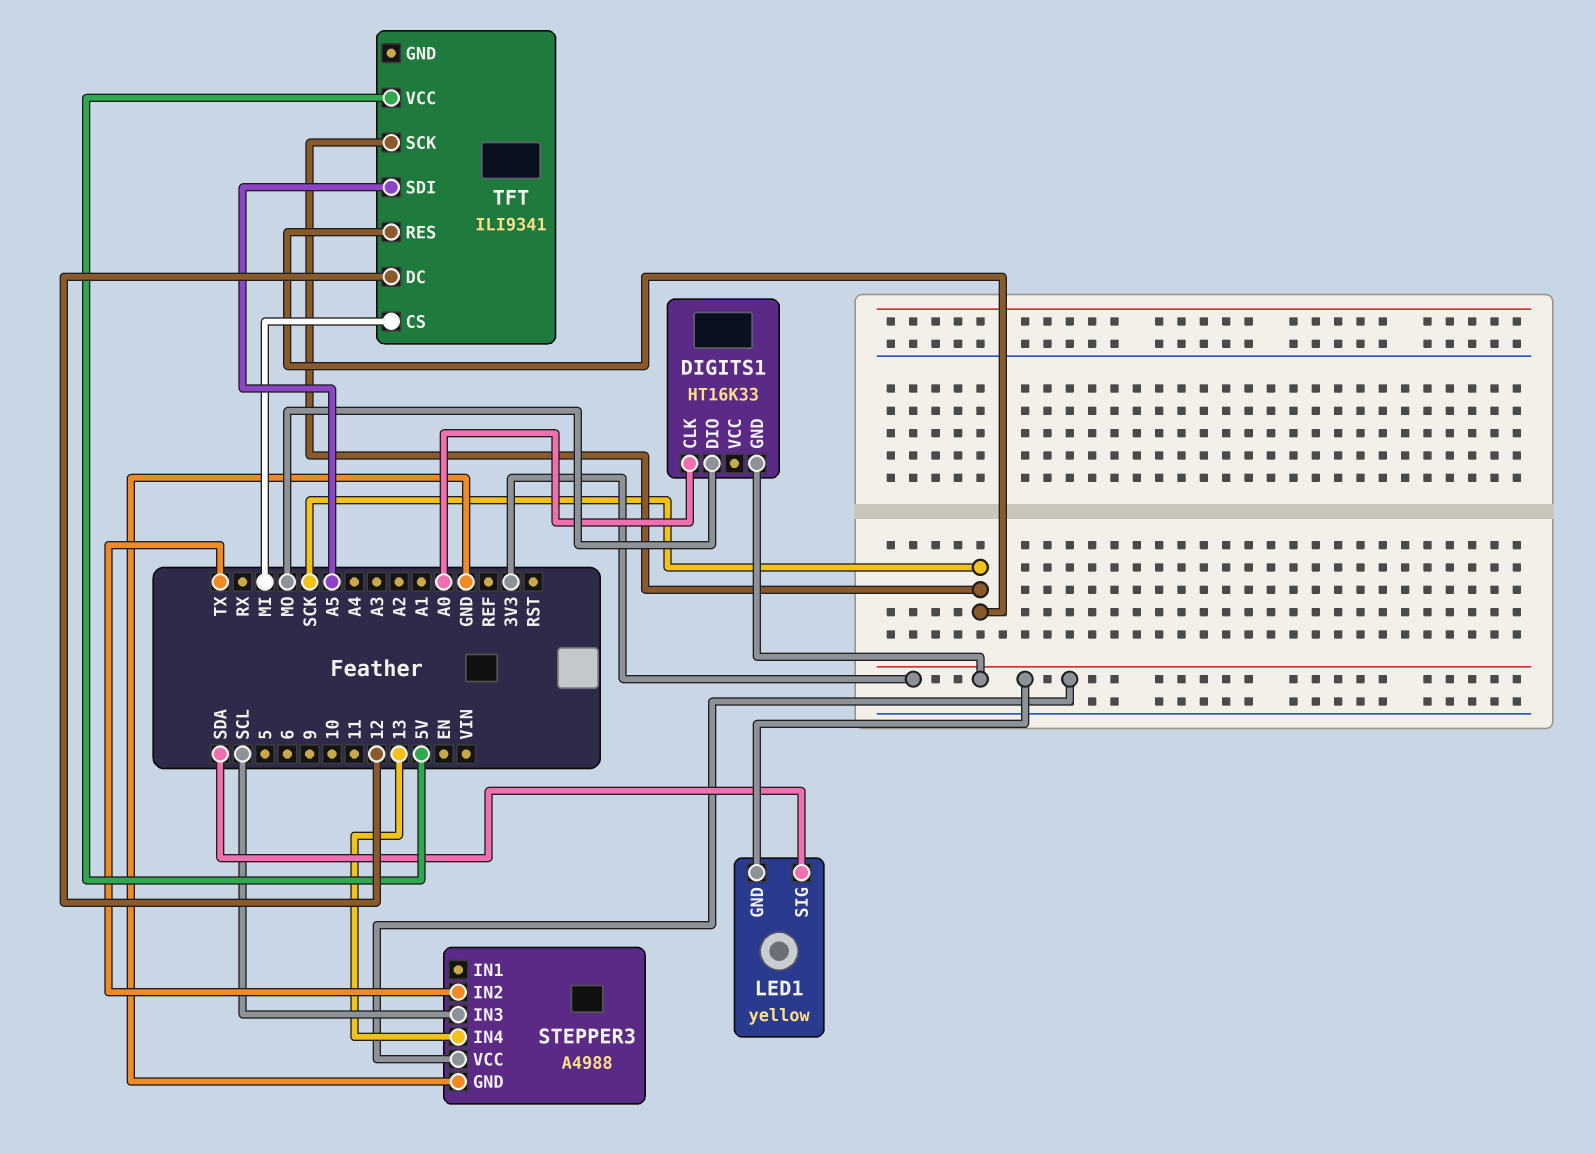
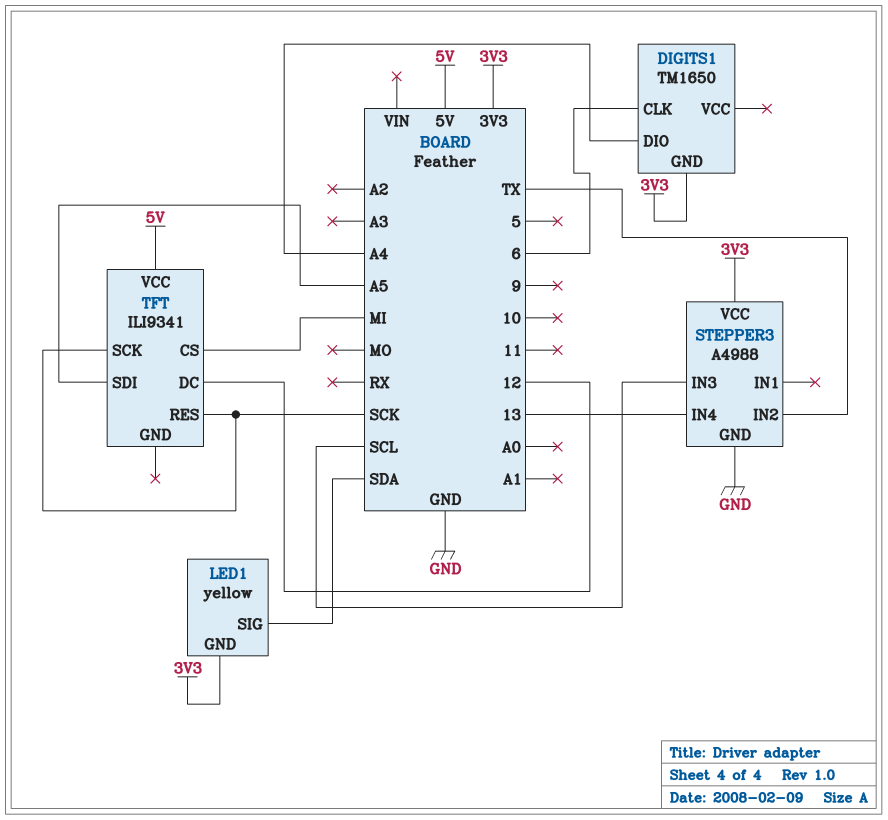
DIGITS1: HT16K33 -> TM1650
DIGITS1 pin CLK: A0 -> 6
DIGITS1 pin DIO: MO -> A4

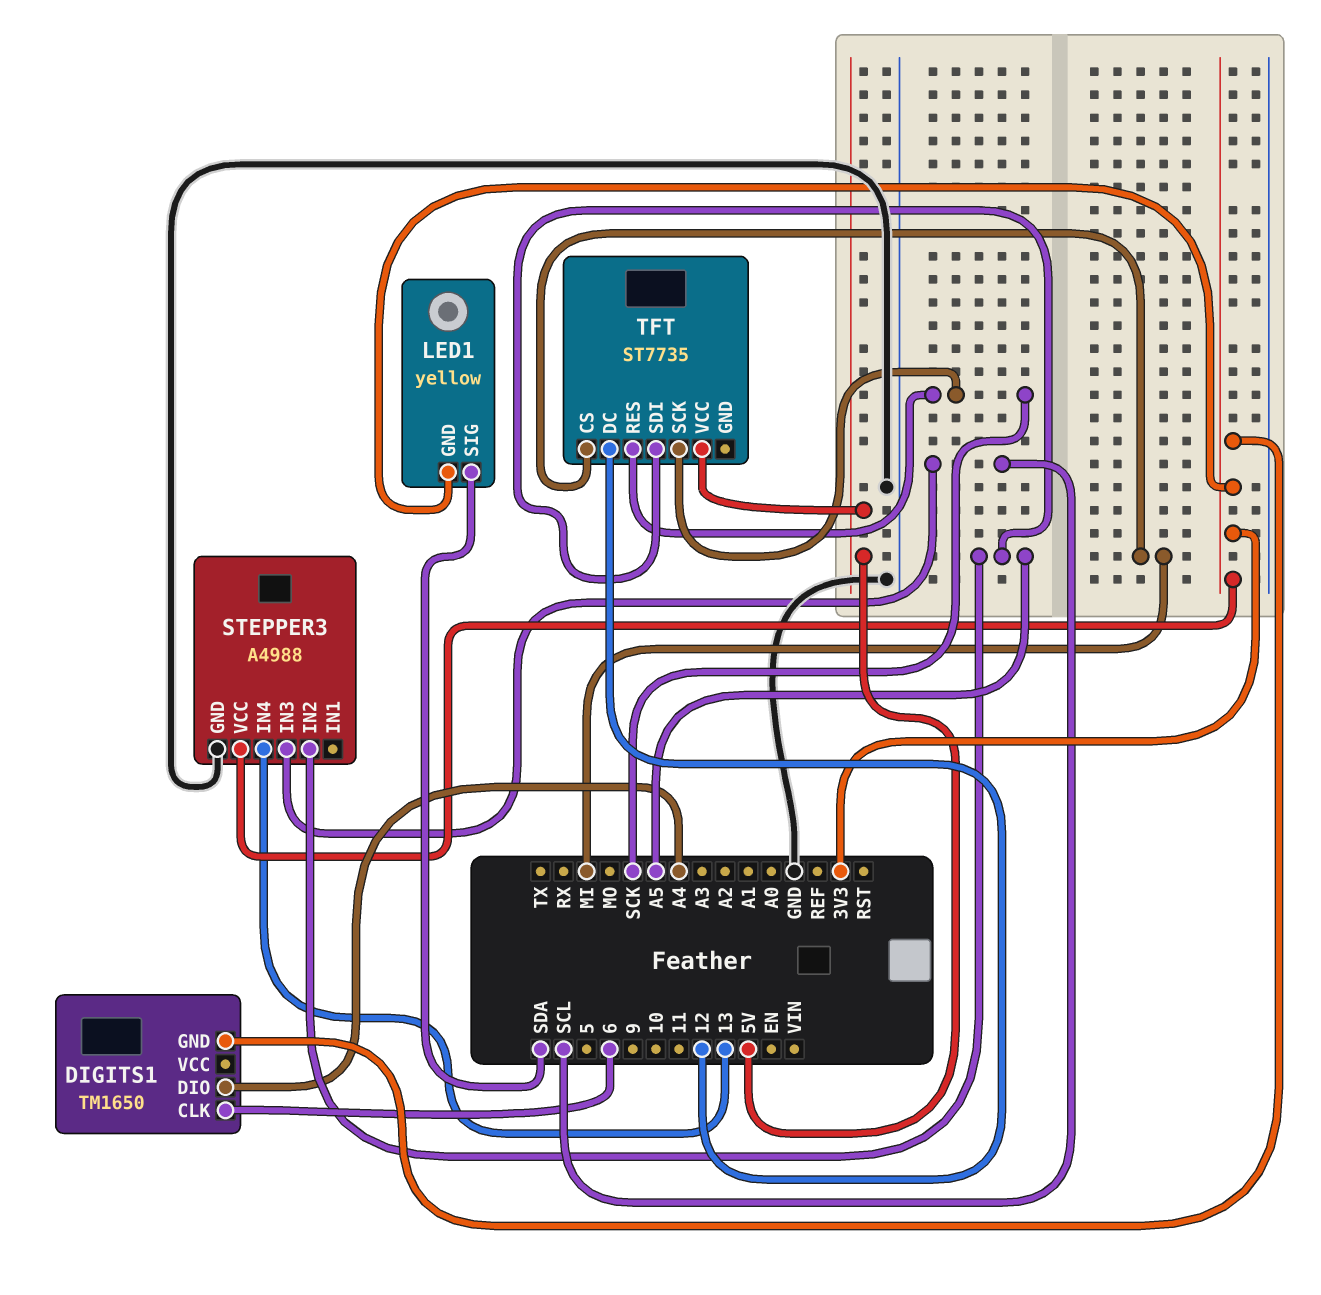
STEPPER3 pin IN2: TX -> A5
TFT: ILI9341 -> ST7735

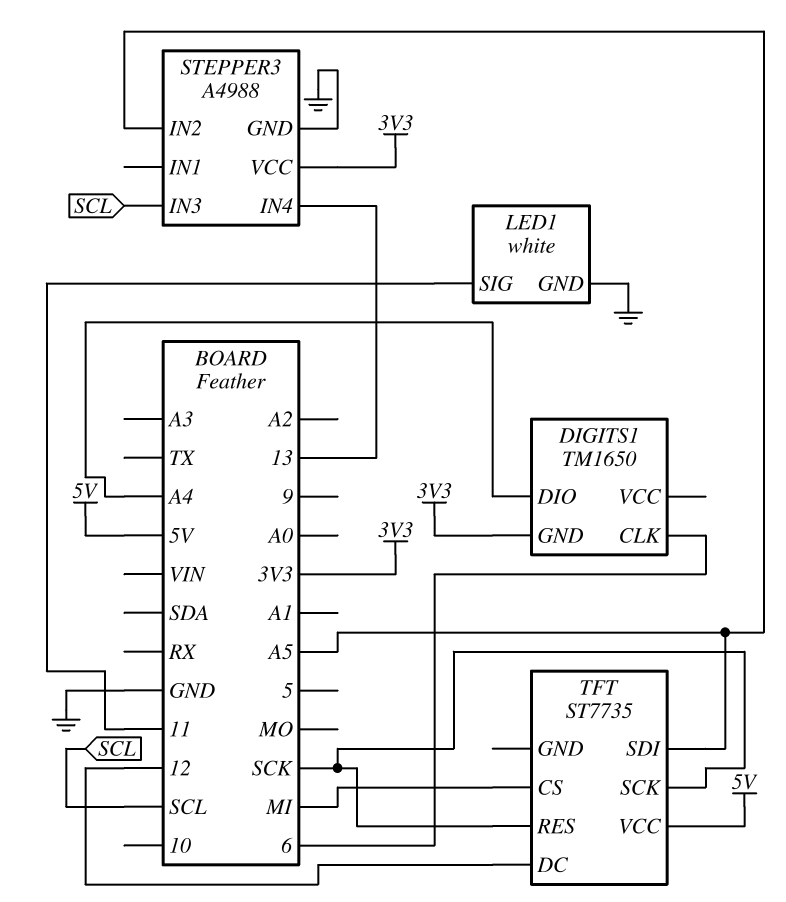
LED1: yellow -> white
LED1 pin GND: 3V3 -> GND
LED1 pin SIG: SDA -> 11

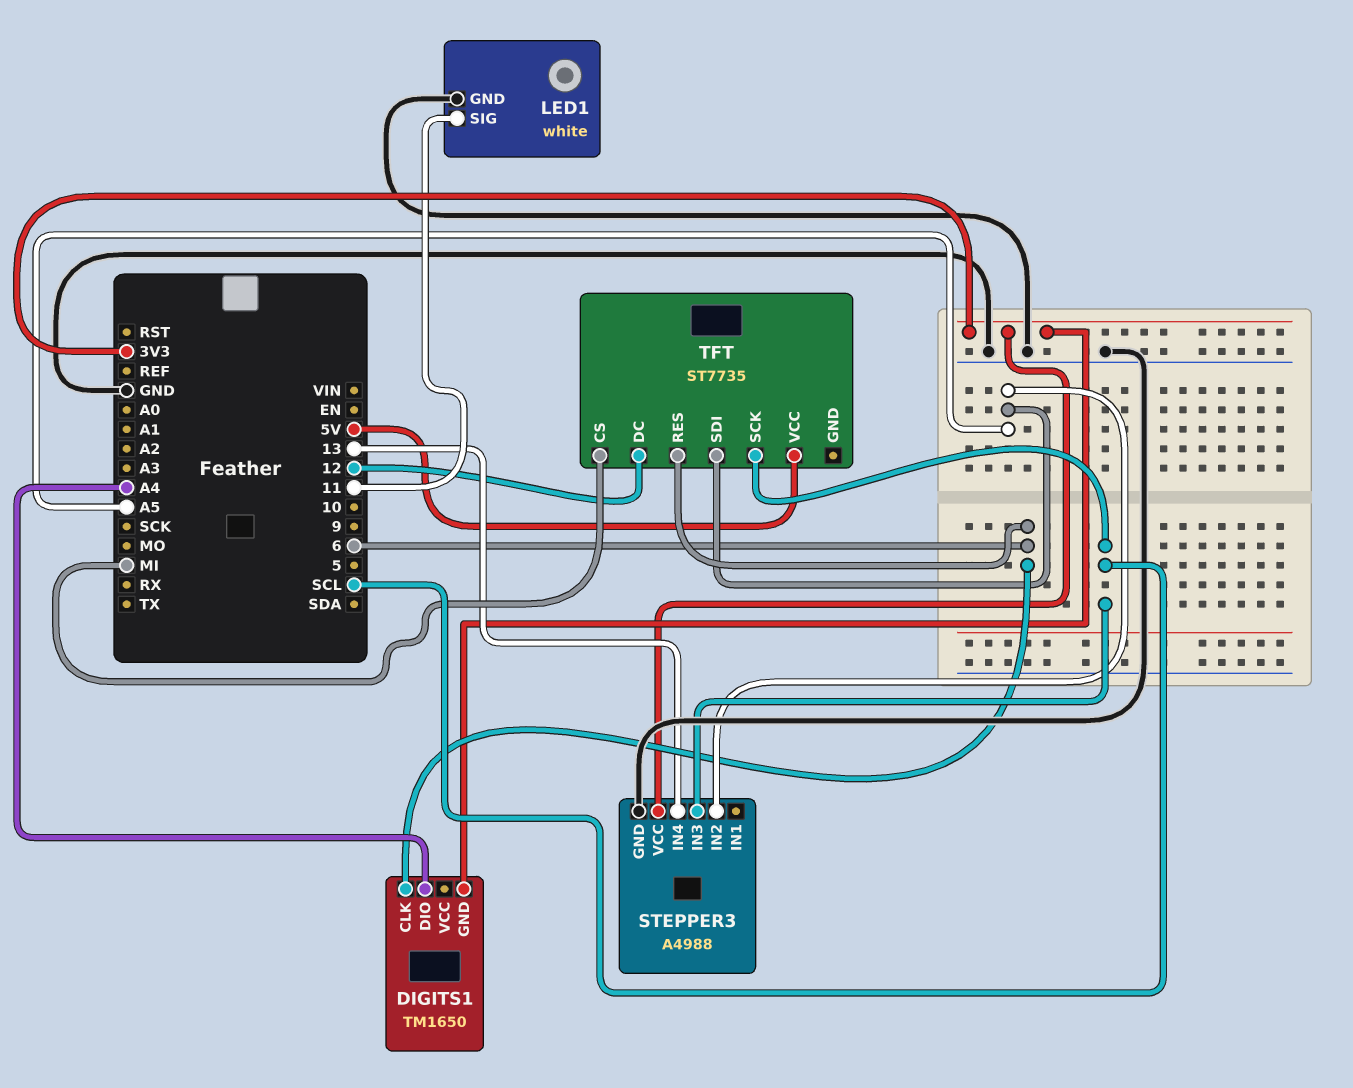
TFT pin RES: SCK -> 6
TFT pin SCK: SCK -> SCL

